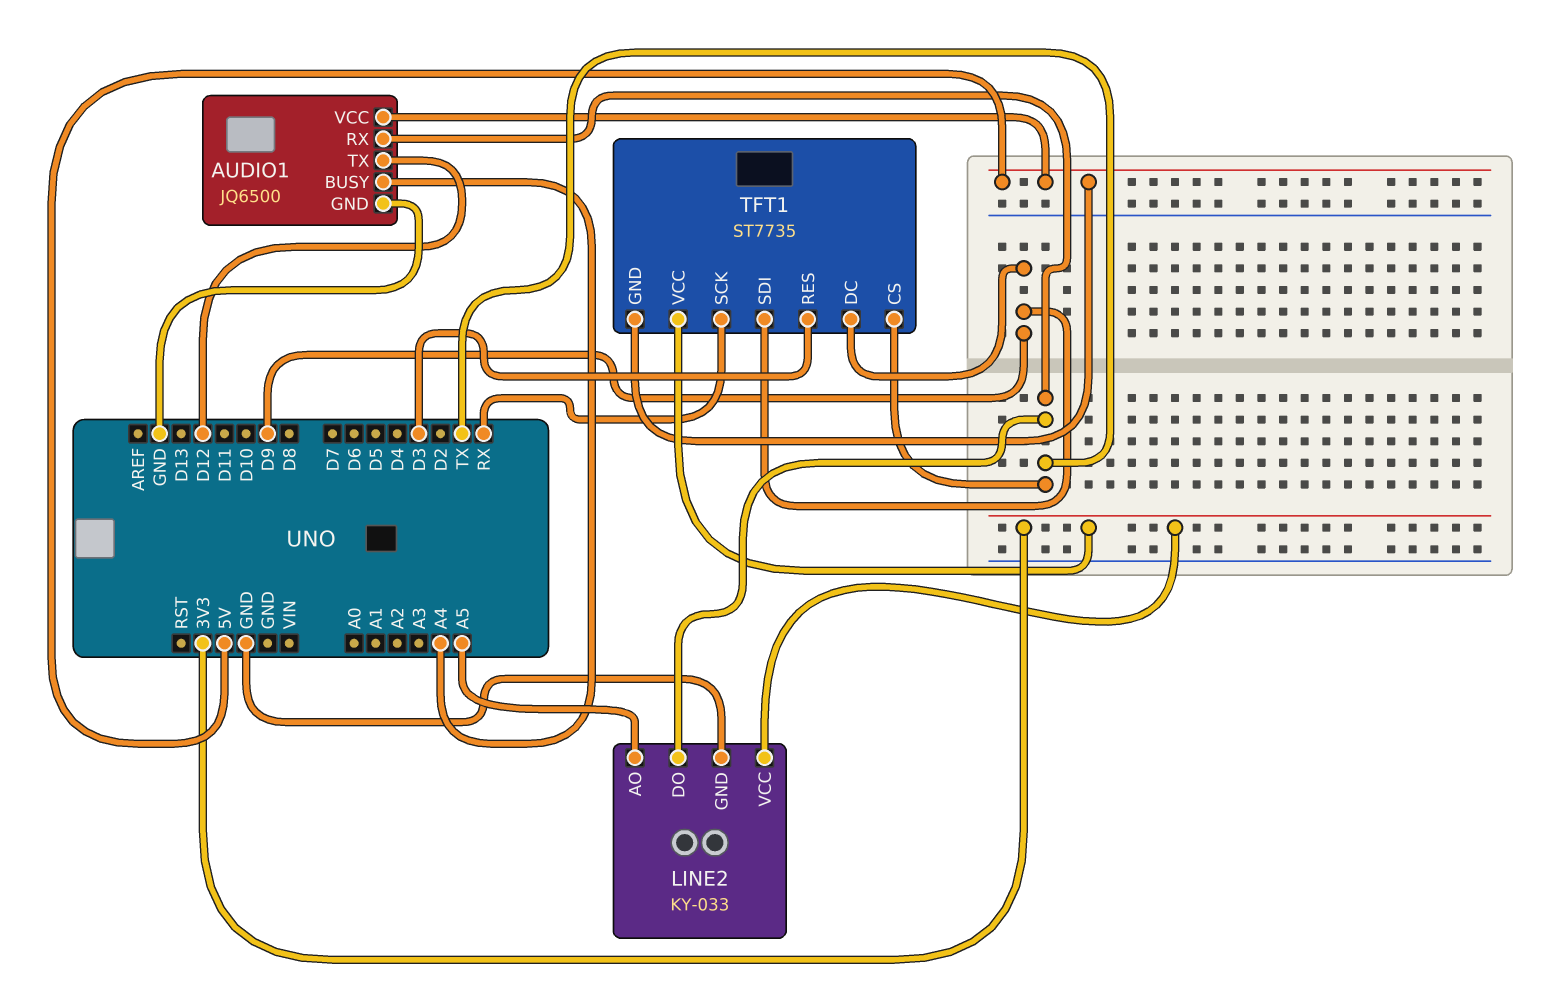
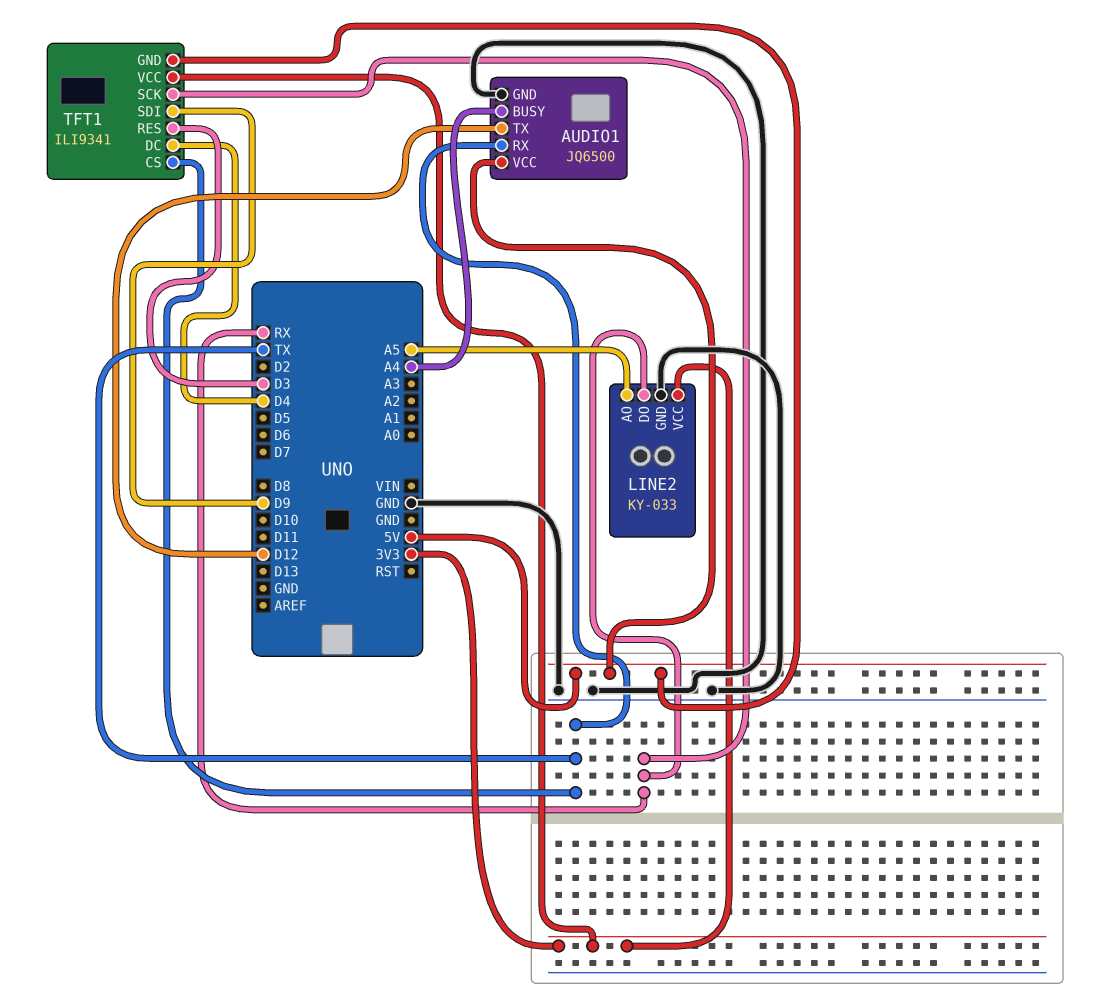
LINE2 pin DO: TX -> RX
TFT1: ST7735 -> ILI9341
TFT1 pin DC: D9 -> D4

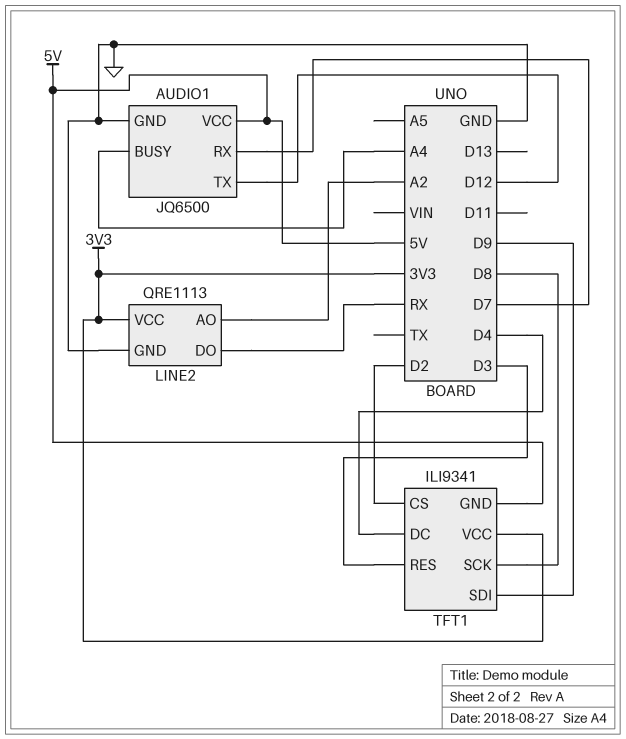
AUDIO1 pin RX: TX -> D7
LINE2: KY-033 -> QRE1113
LINE2 pin AO: A5 -> A2
TFT1 pin CS: TX -> D2
TFT1 pin SCK: RX -> D8

